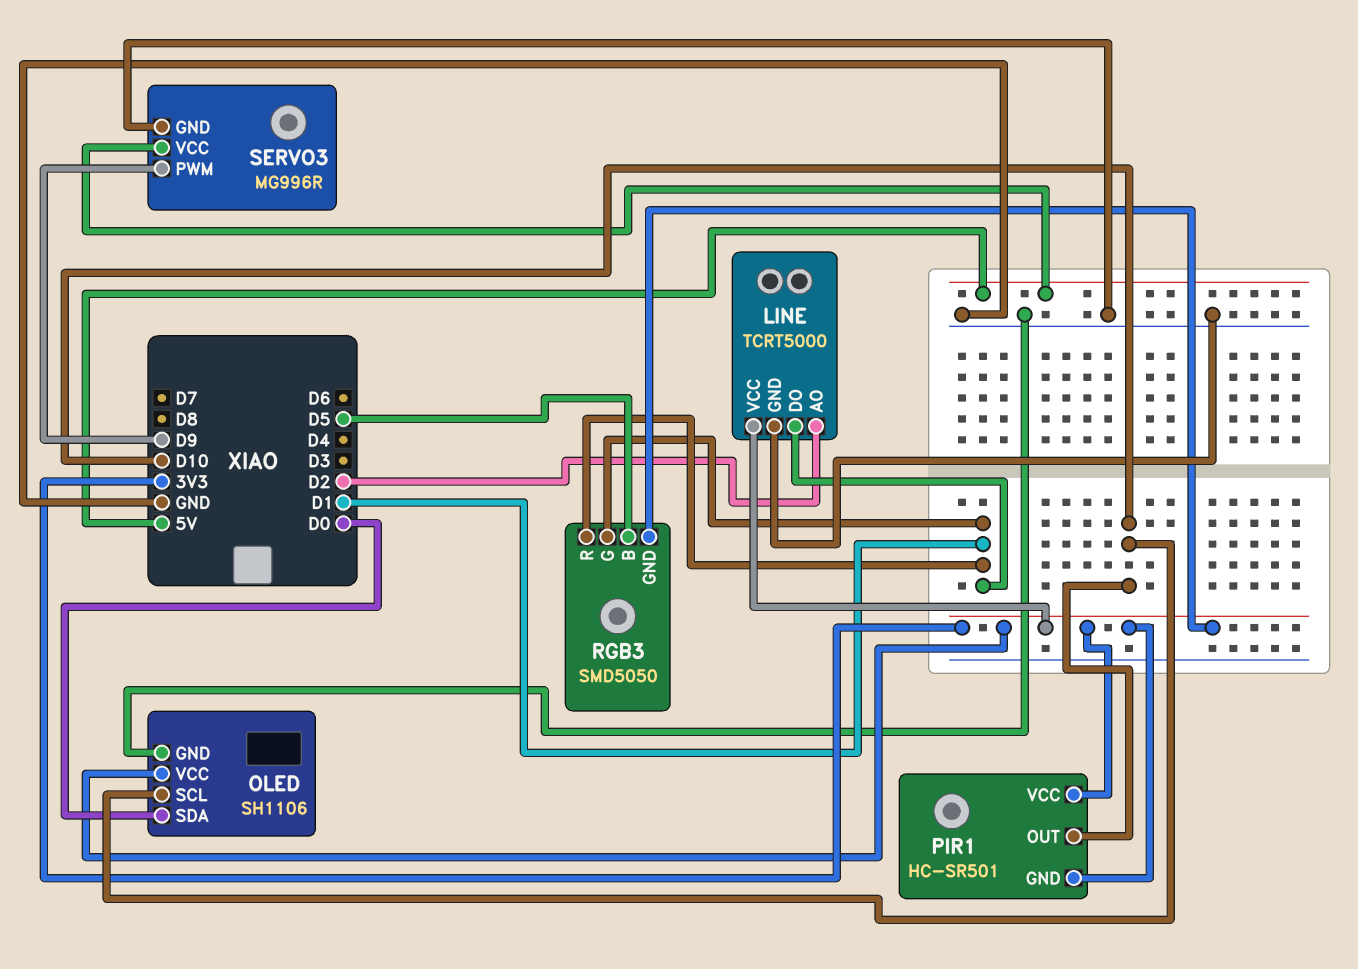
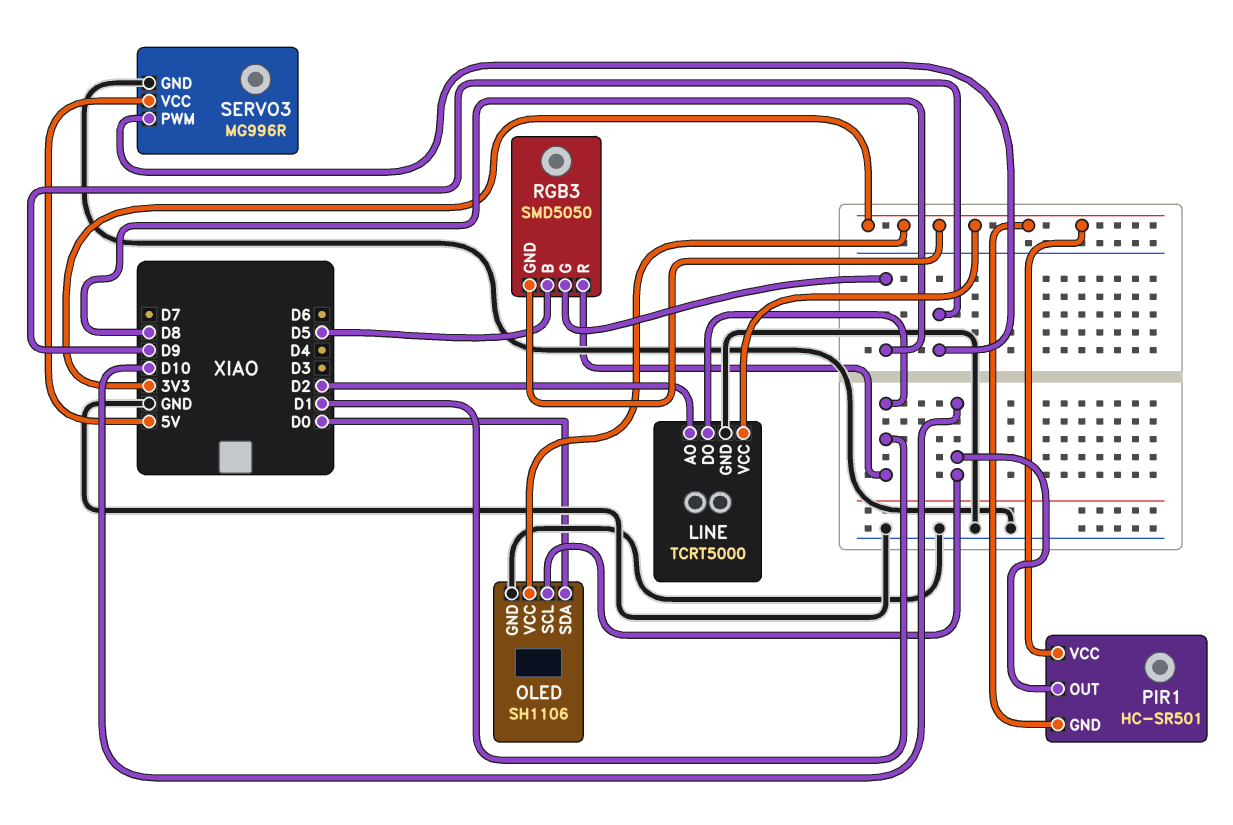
RGB3 pin G: D1 -> D8

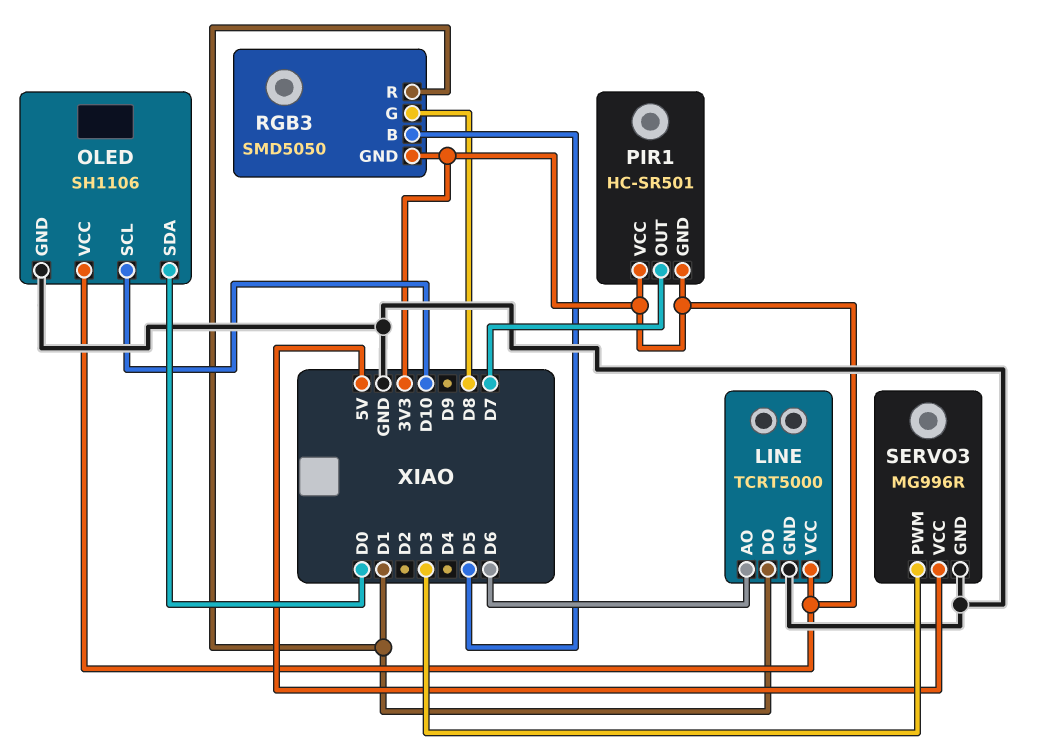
LINE pin AO: D2 -> D6
PIR1 pin OUT: D10 -> D7
SERVO3 pin PWM: D9 -> D3

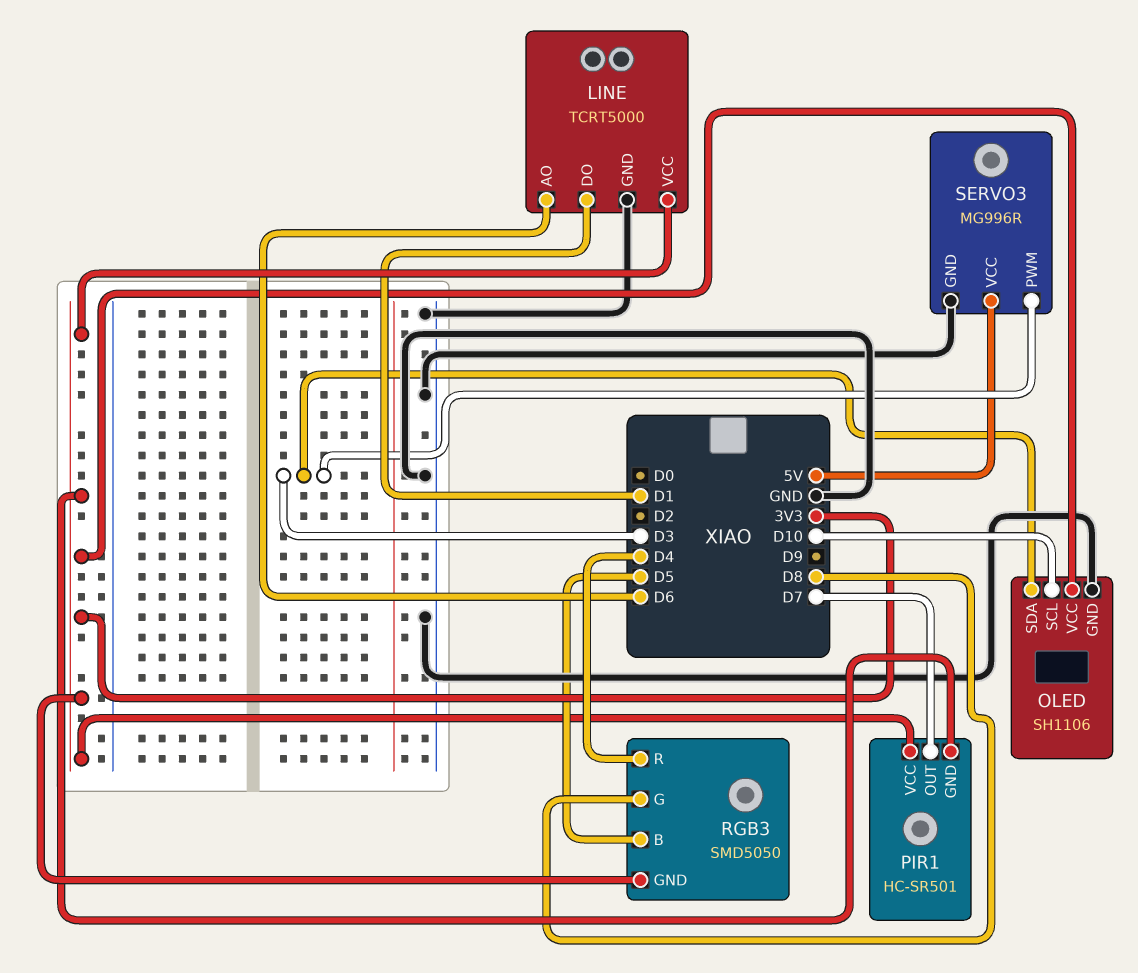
OLED pin SDA: D0 -> D3
RGB3 pin R: D1 -> D4

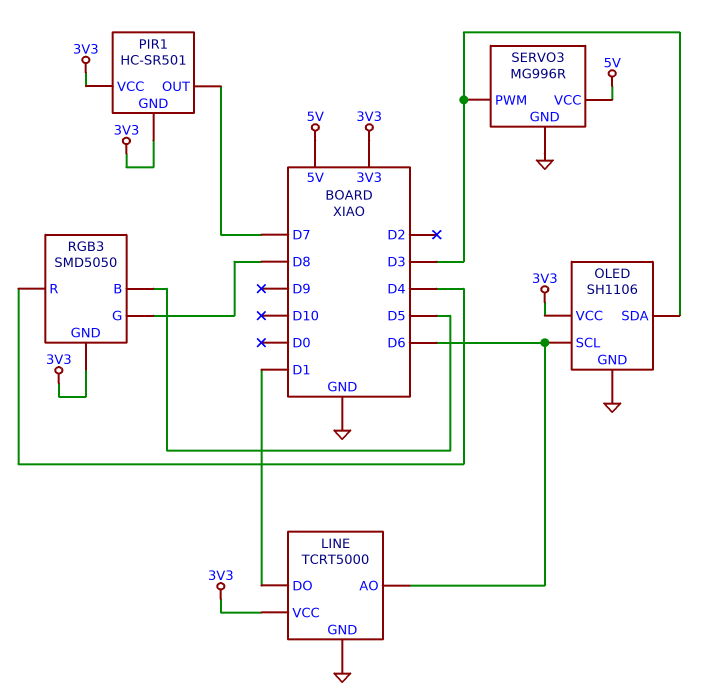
OLED pin SCL: D10 -> D6

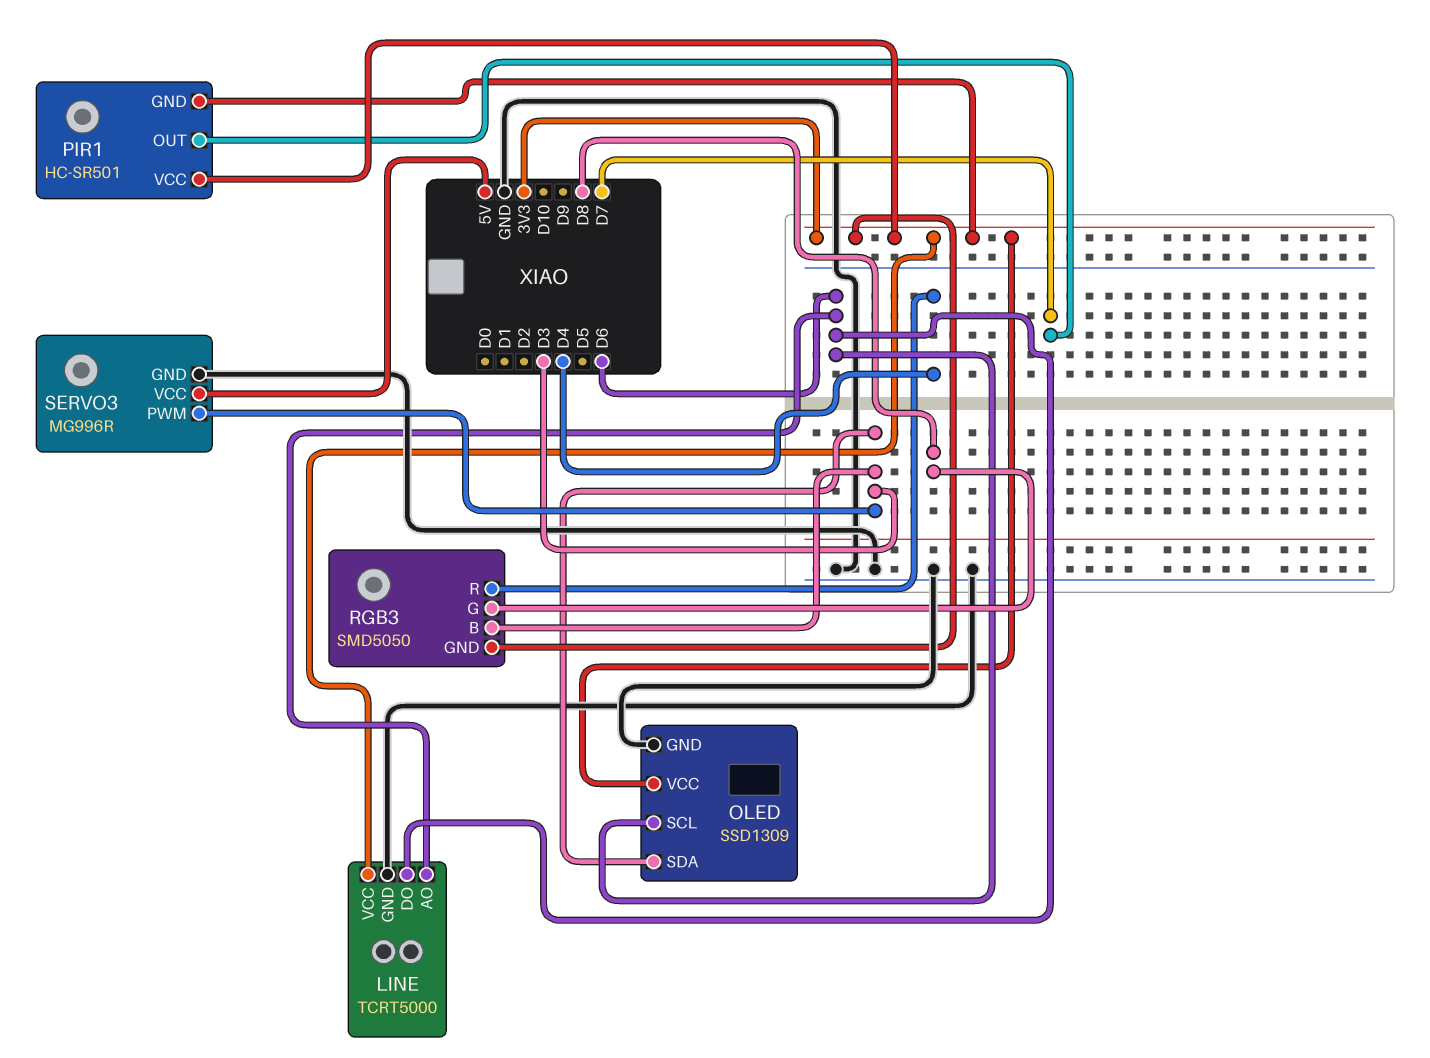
LINE pin DO: D1 -> D6
OLED: SH1106 -> SSD1309
RGB3 pin B: D5 -> D3

